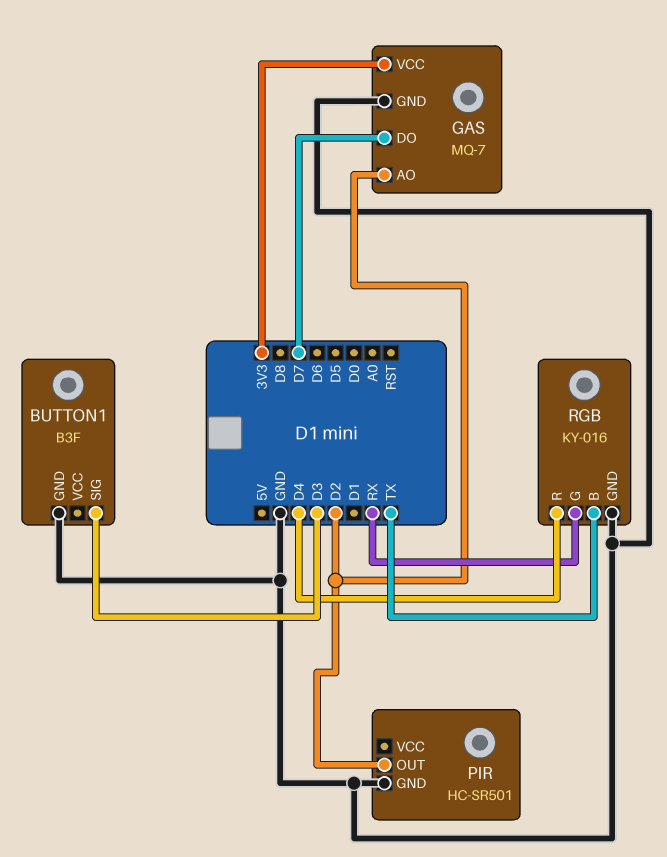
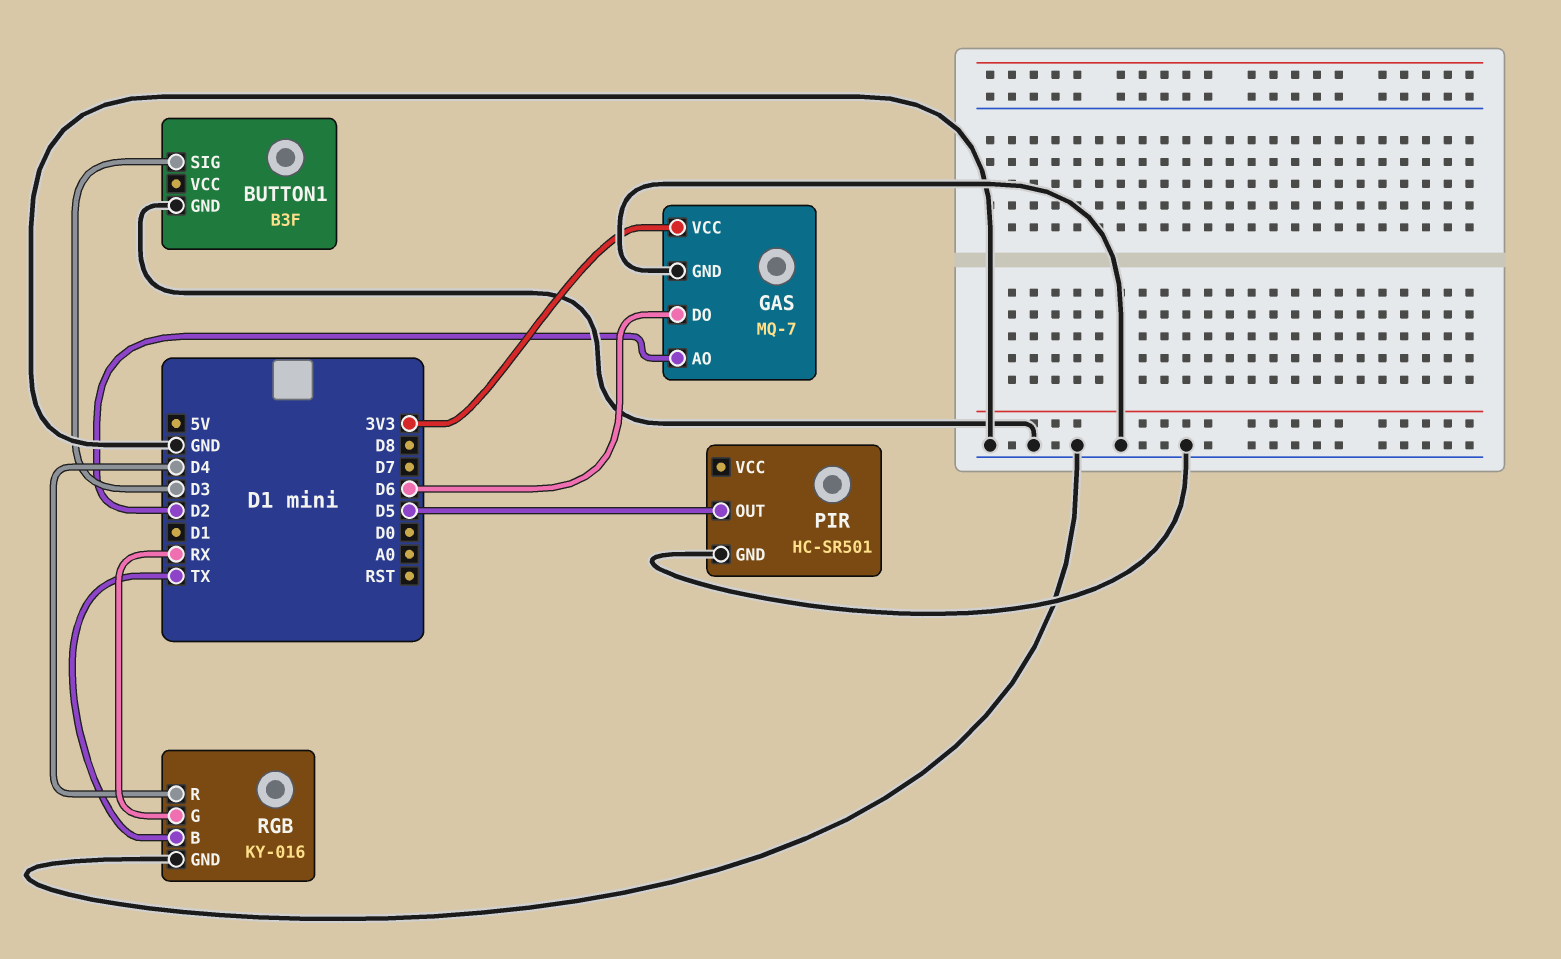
GAS pin DO: D7 -> D6
PIR pin OUT: D2 -> D5

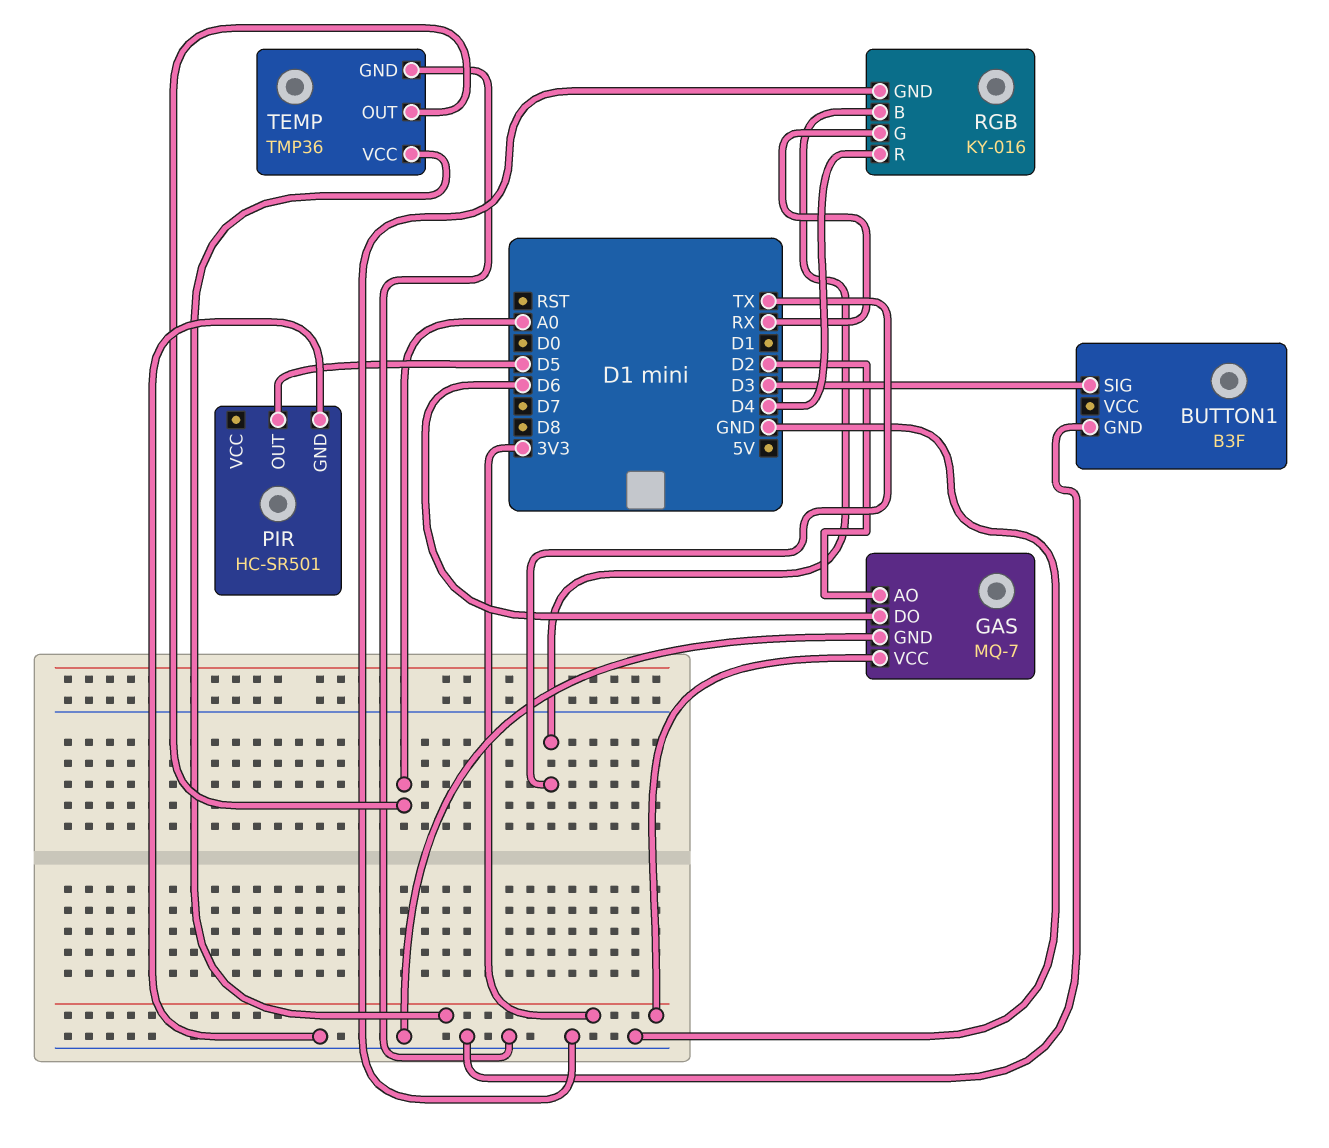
TEMP: none -> TMP36
TEMP pin GND: none -> GND
TEMP pin OUT: none -> A0
TEMP pin VCC: none -> 3V3

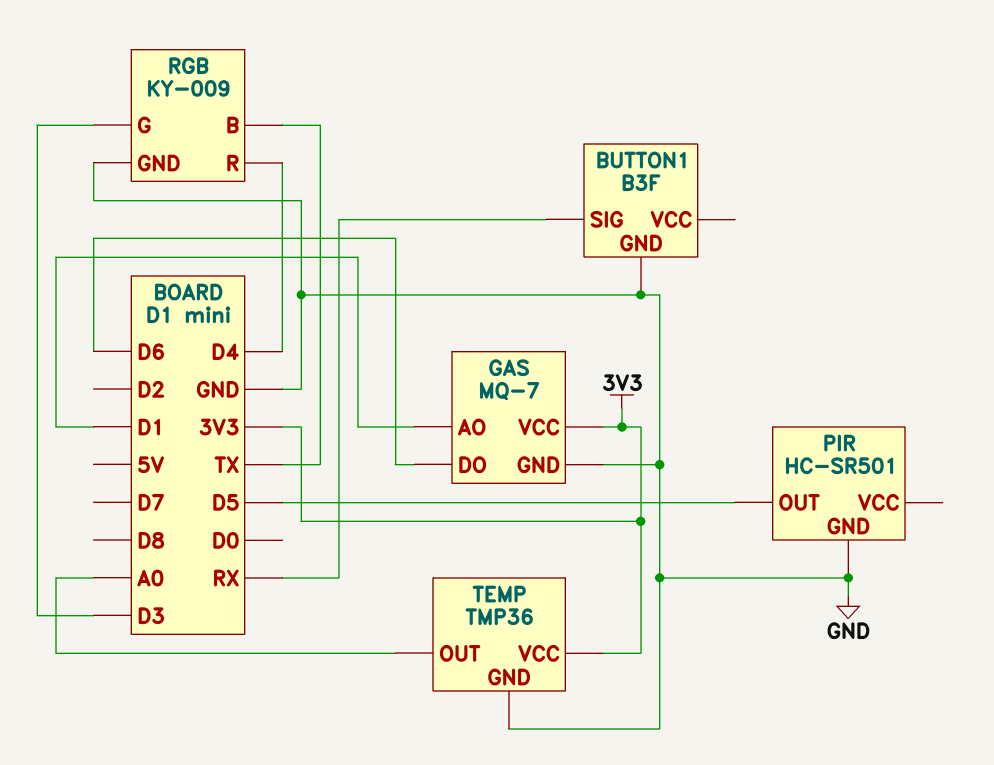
BUTTON1 pin SIG: D3 -> RX
GAS pin AO: D2 -> D1
RGB: KY-016 -> KY-009
RGB pin G: RX -> D3

